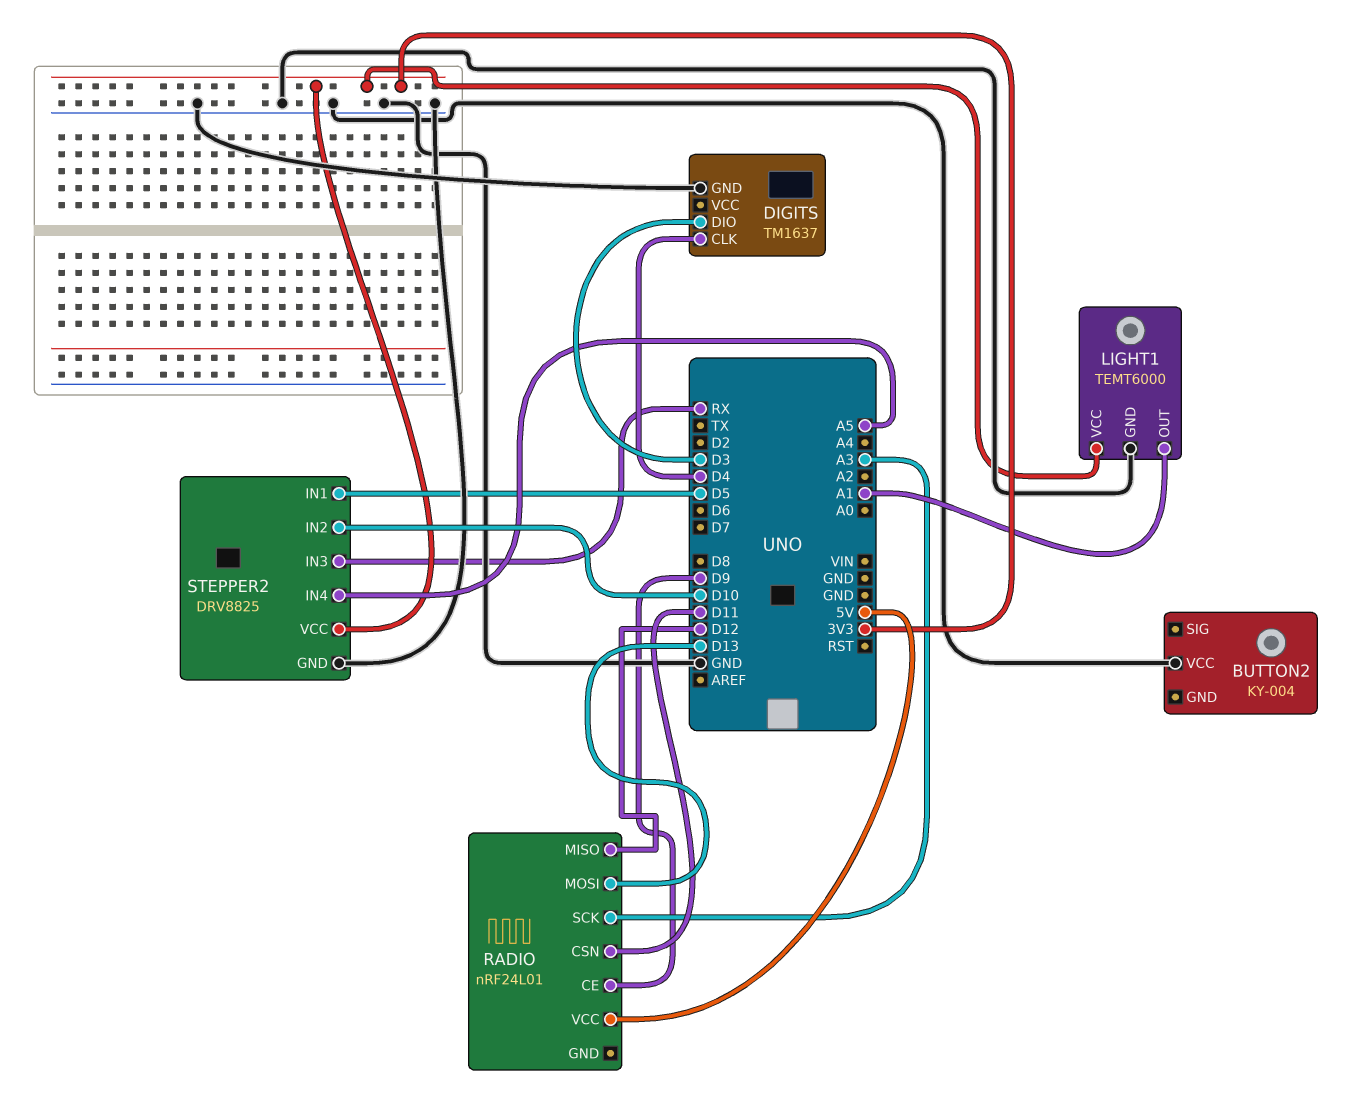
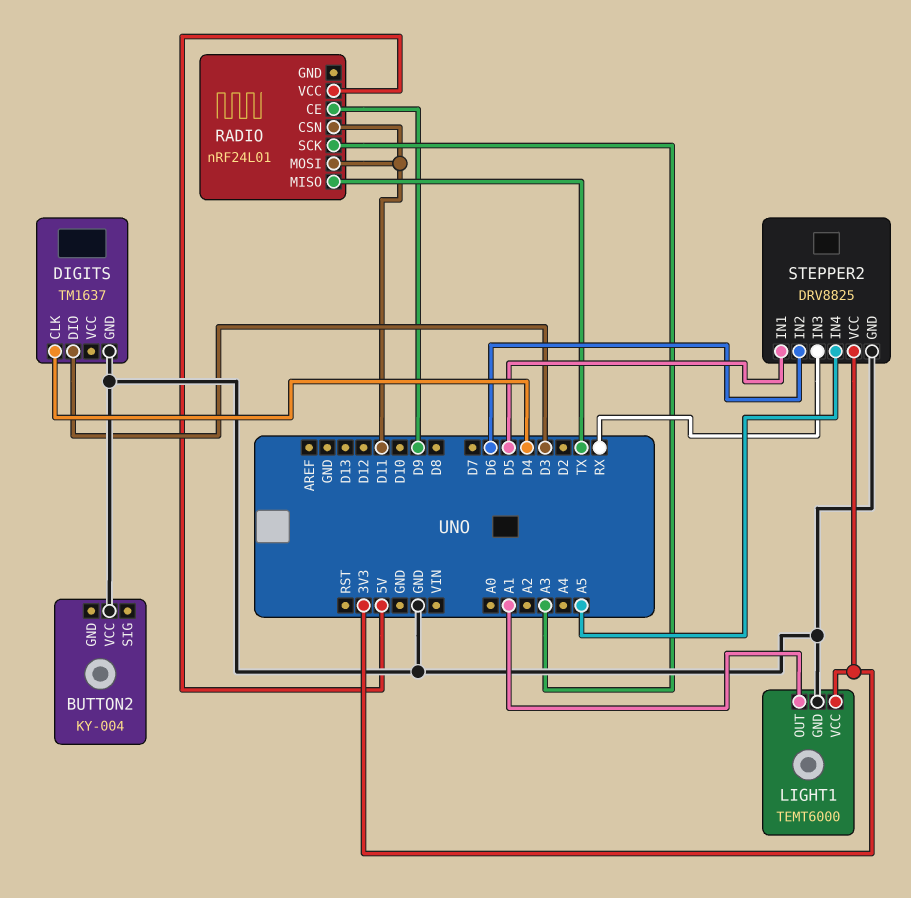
RADIO pin MISO: D12 -> TX
RADIO pin MOSI: D13 -> D11
STEPPER2 pin IN2: D10 -> D6

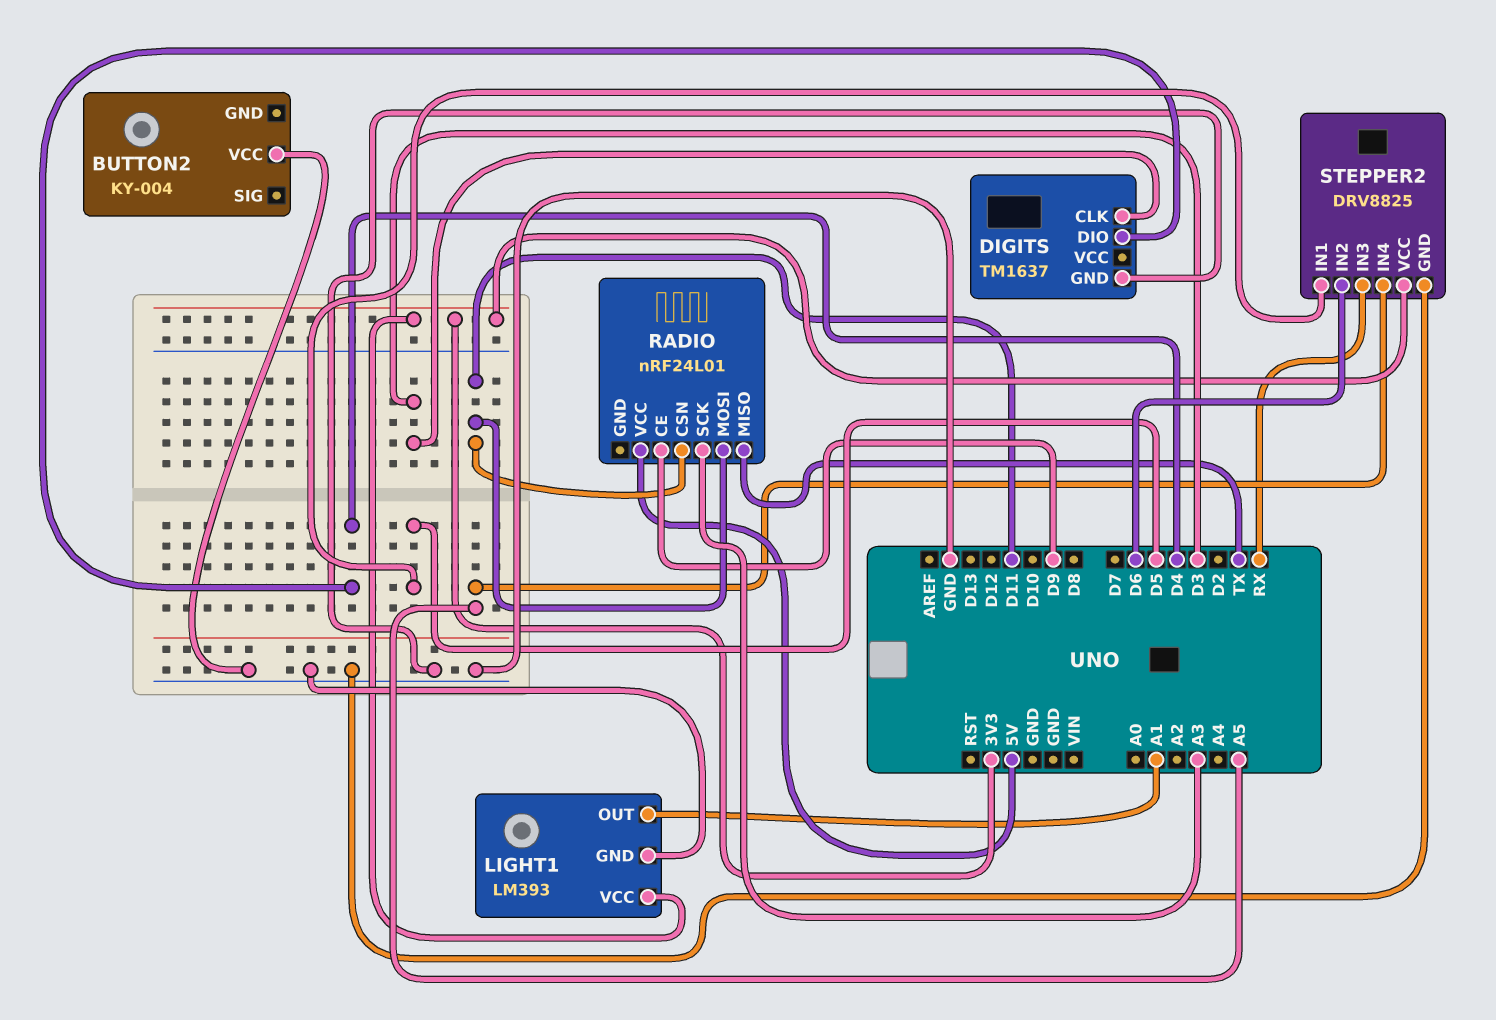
DIGITS pin CLK: D4 -> D3
DIGITS pin DIO: D3 -> D4
LIGHT1: TEMT6000 -> LM393

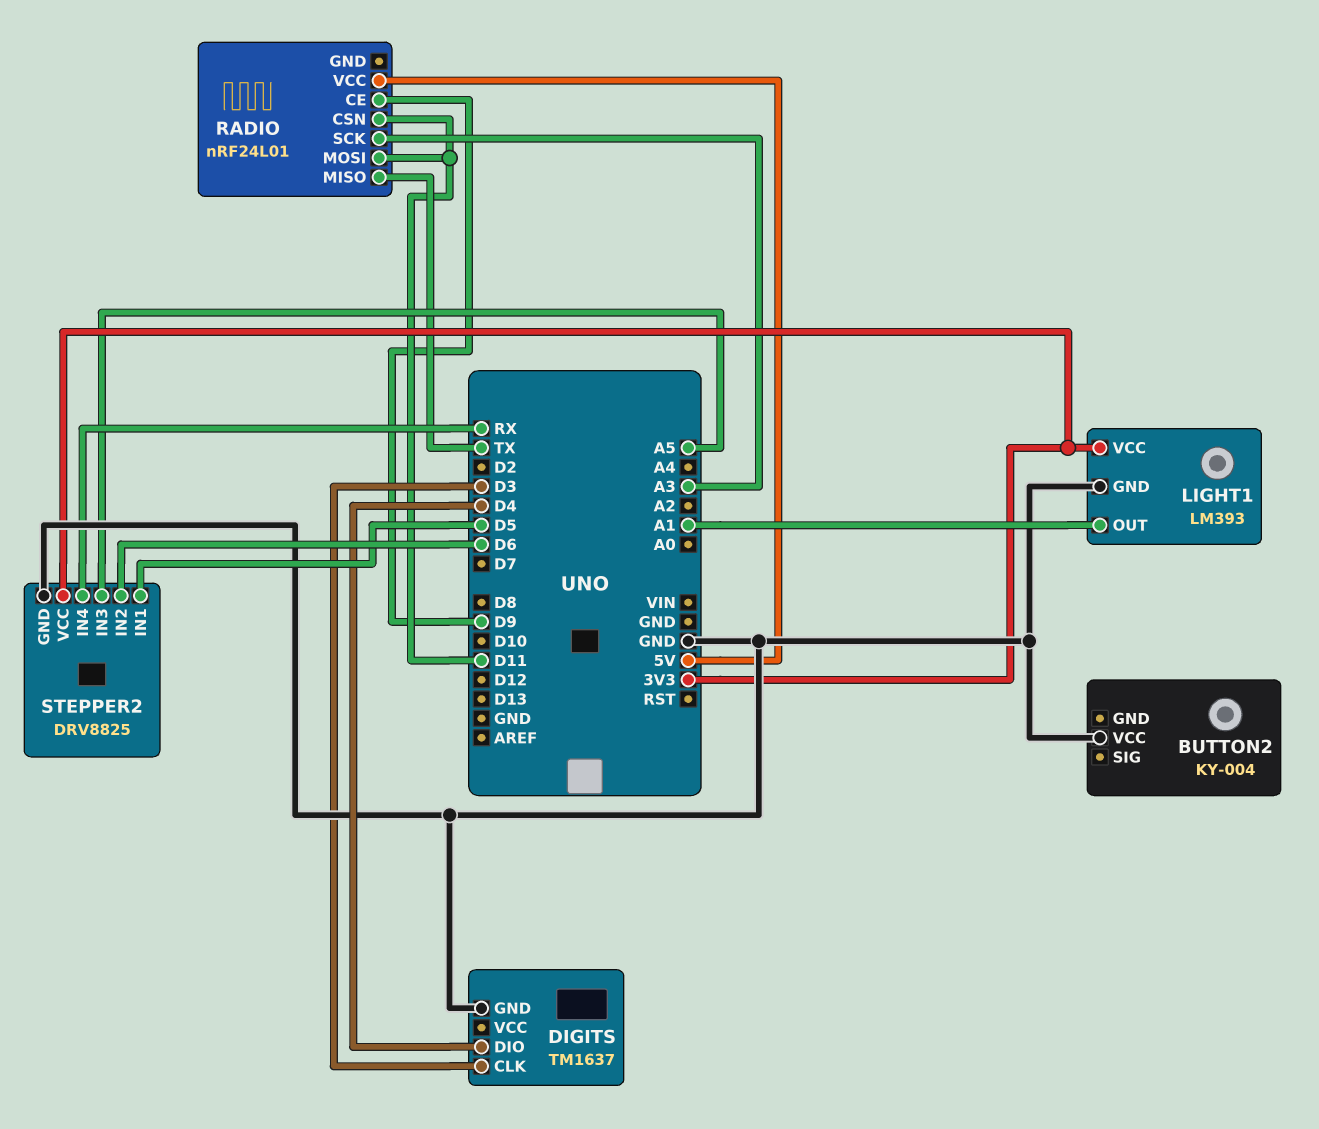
STEPPER2 pin IN3: RX -> A5
STEPPER2 pin IN4: A5 -> RX

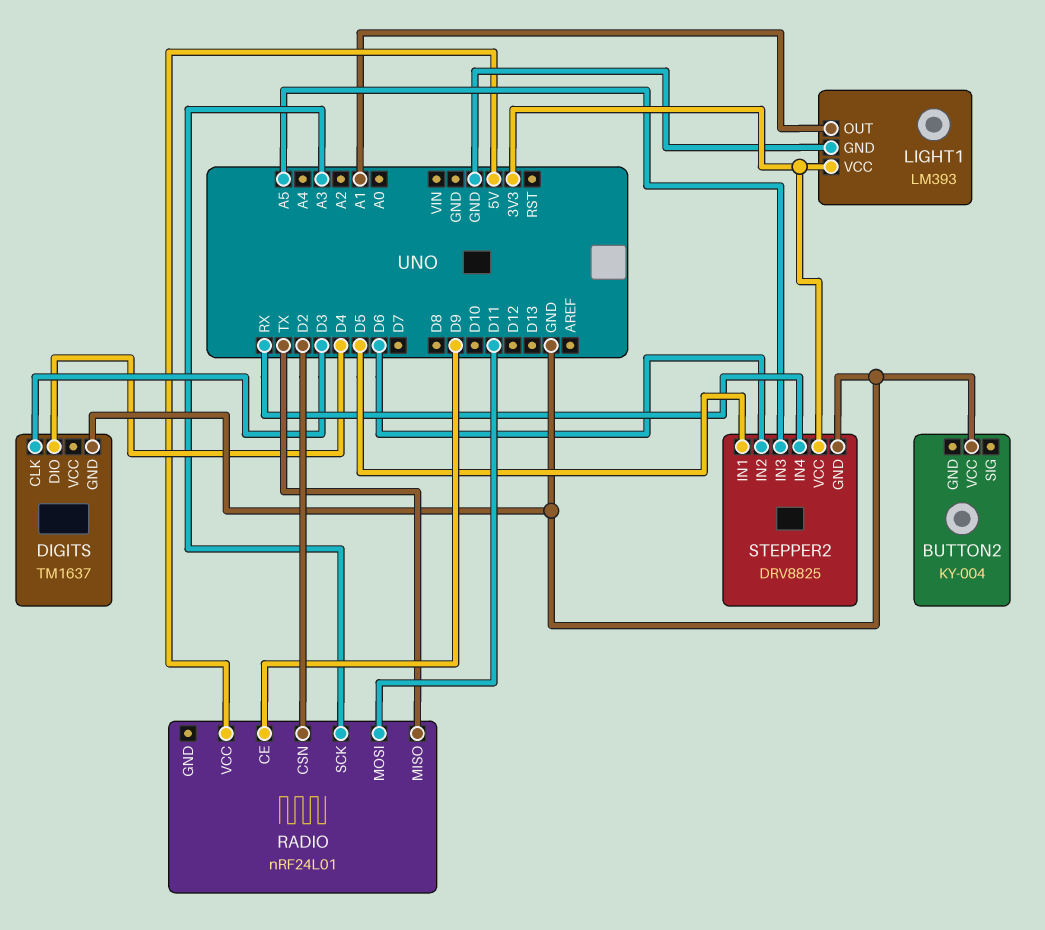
RADIO pin CSN: D11 -> D2

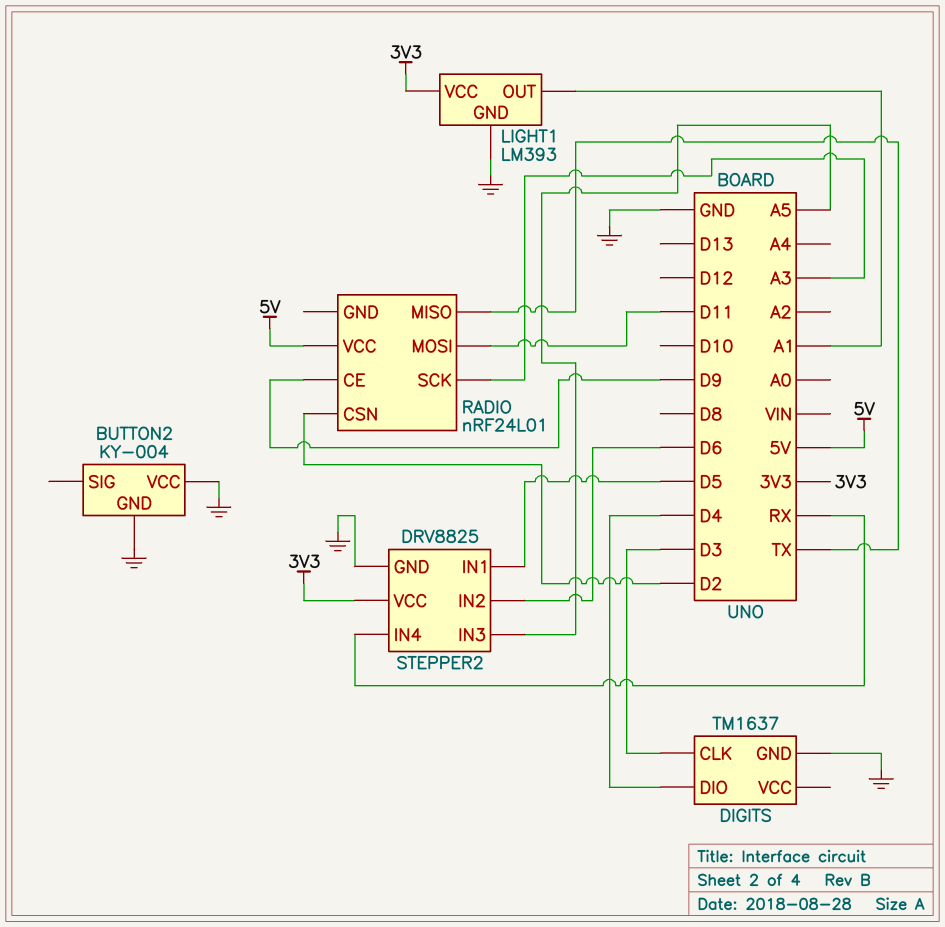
BUTTON2 pin GND: none -> GND

